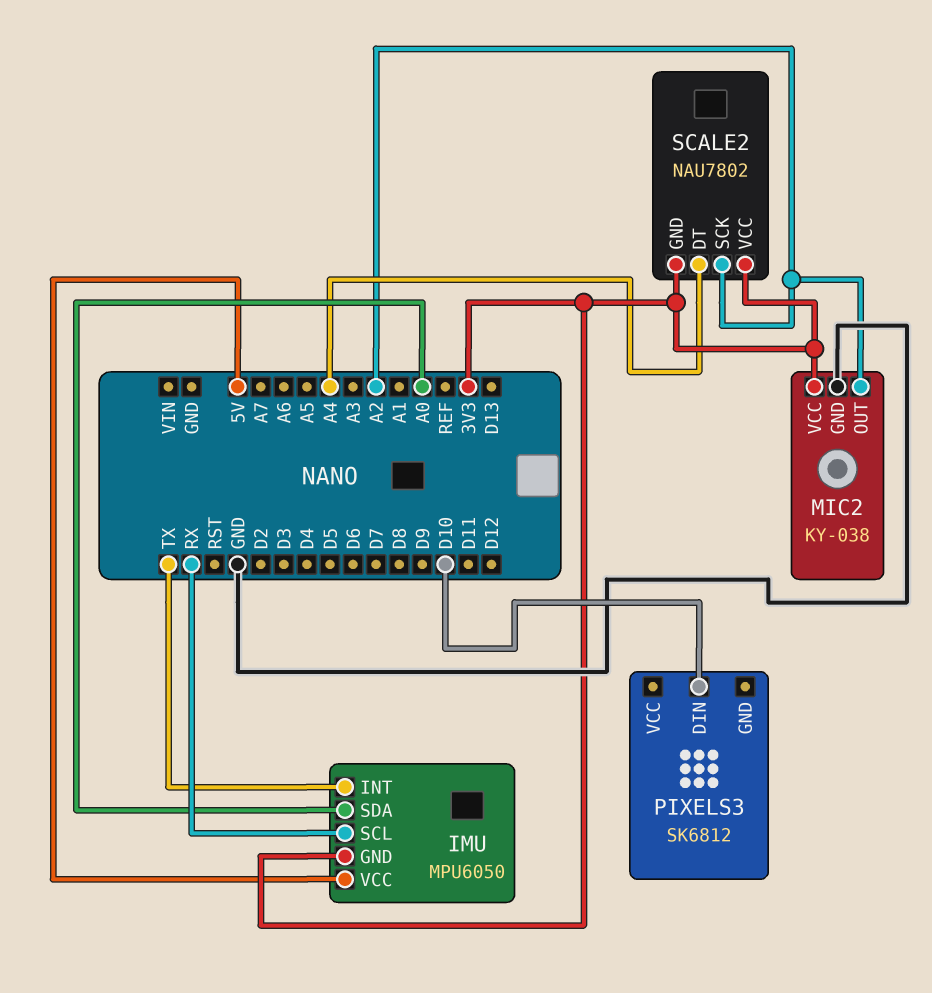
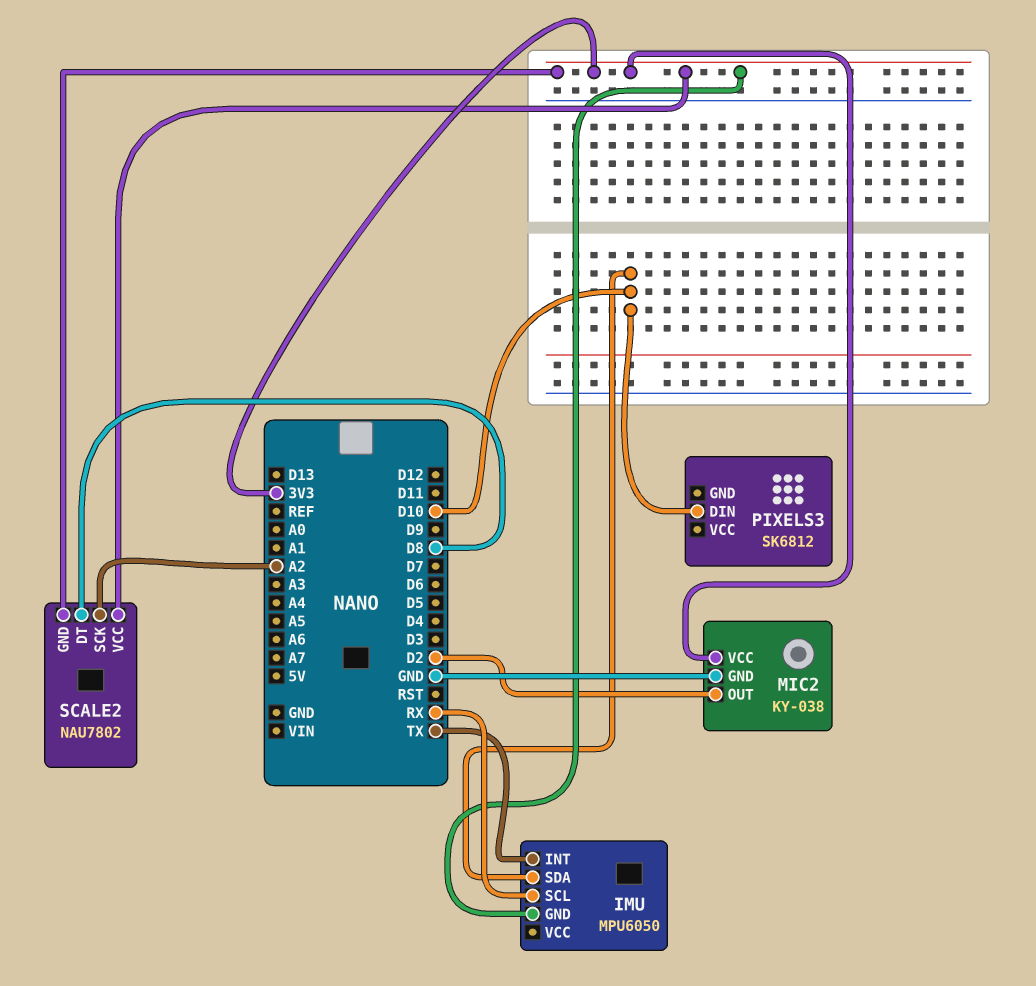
IMU pin SDA: A0 -> D10
IMU pin VCC: 5V -> none
MIC2 pin OUT: A2 -> D2
SCALE2 pin DT: A4 -> D8

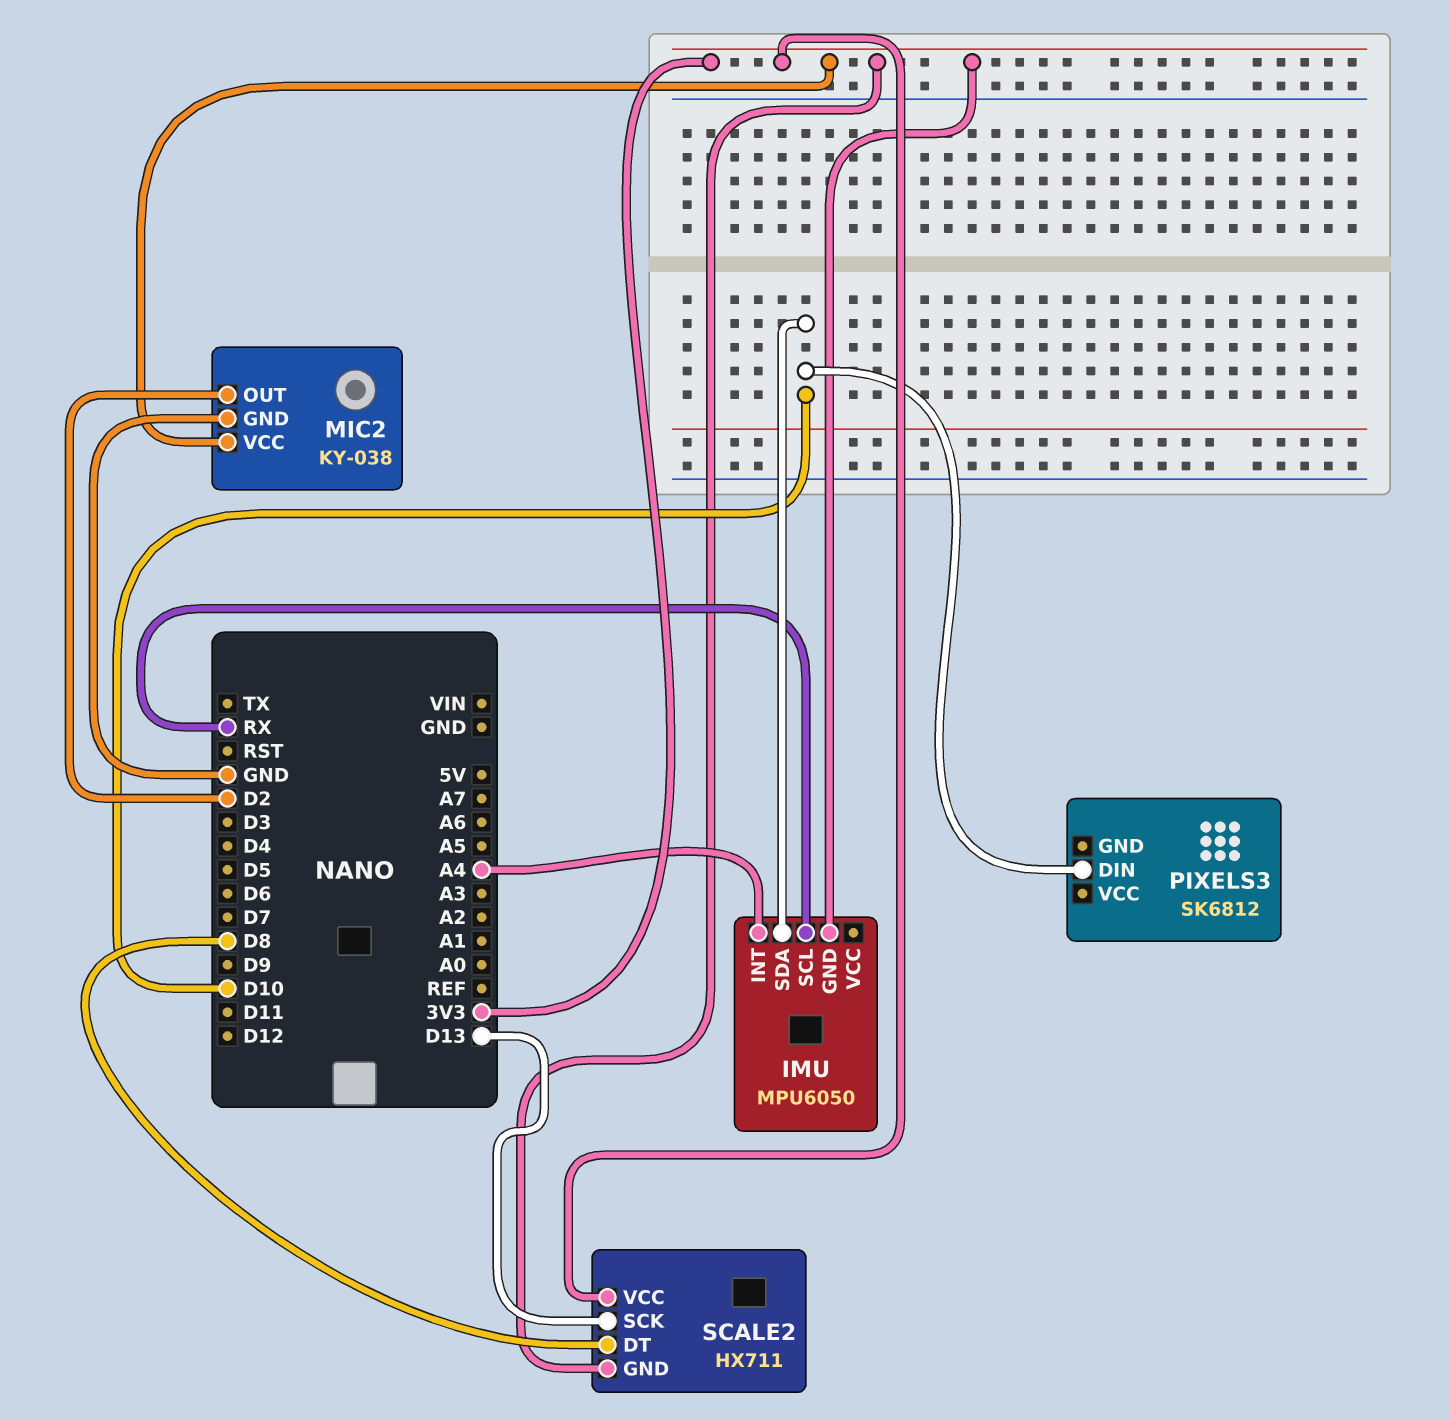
IMU pin INT: TX -> A4
SCALE2: NAU7802 -> HX711
SCALE2 pin SCK: A2 -> D13

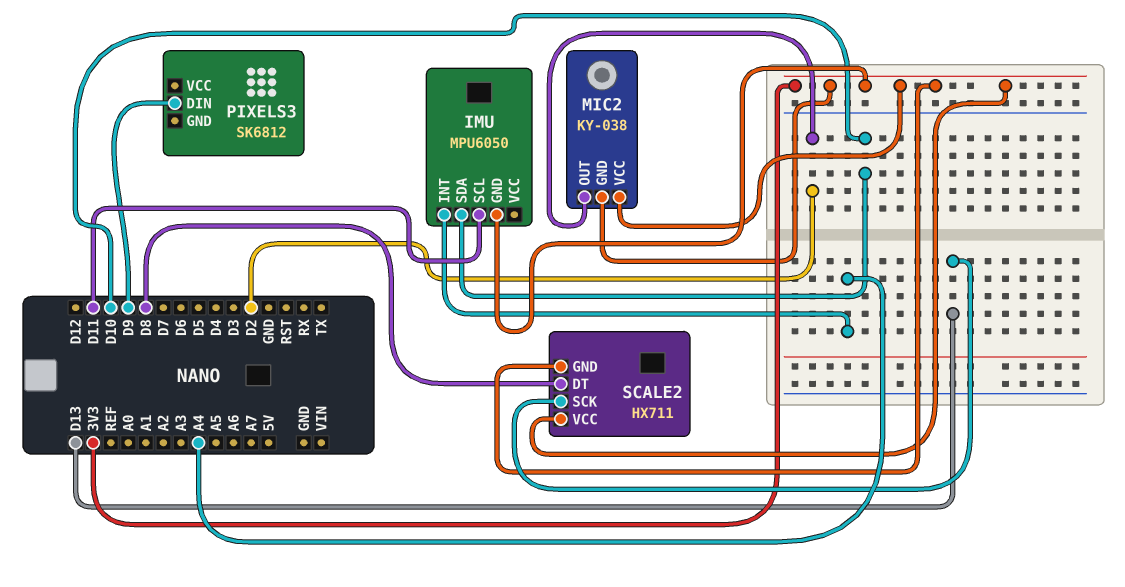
IMU pin SCL: RX -> D11
MIC2 pin GND: GND -> 3V3
PIXELS3 pin DIN: D10 -> D9

